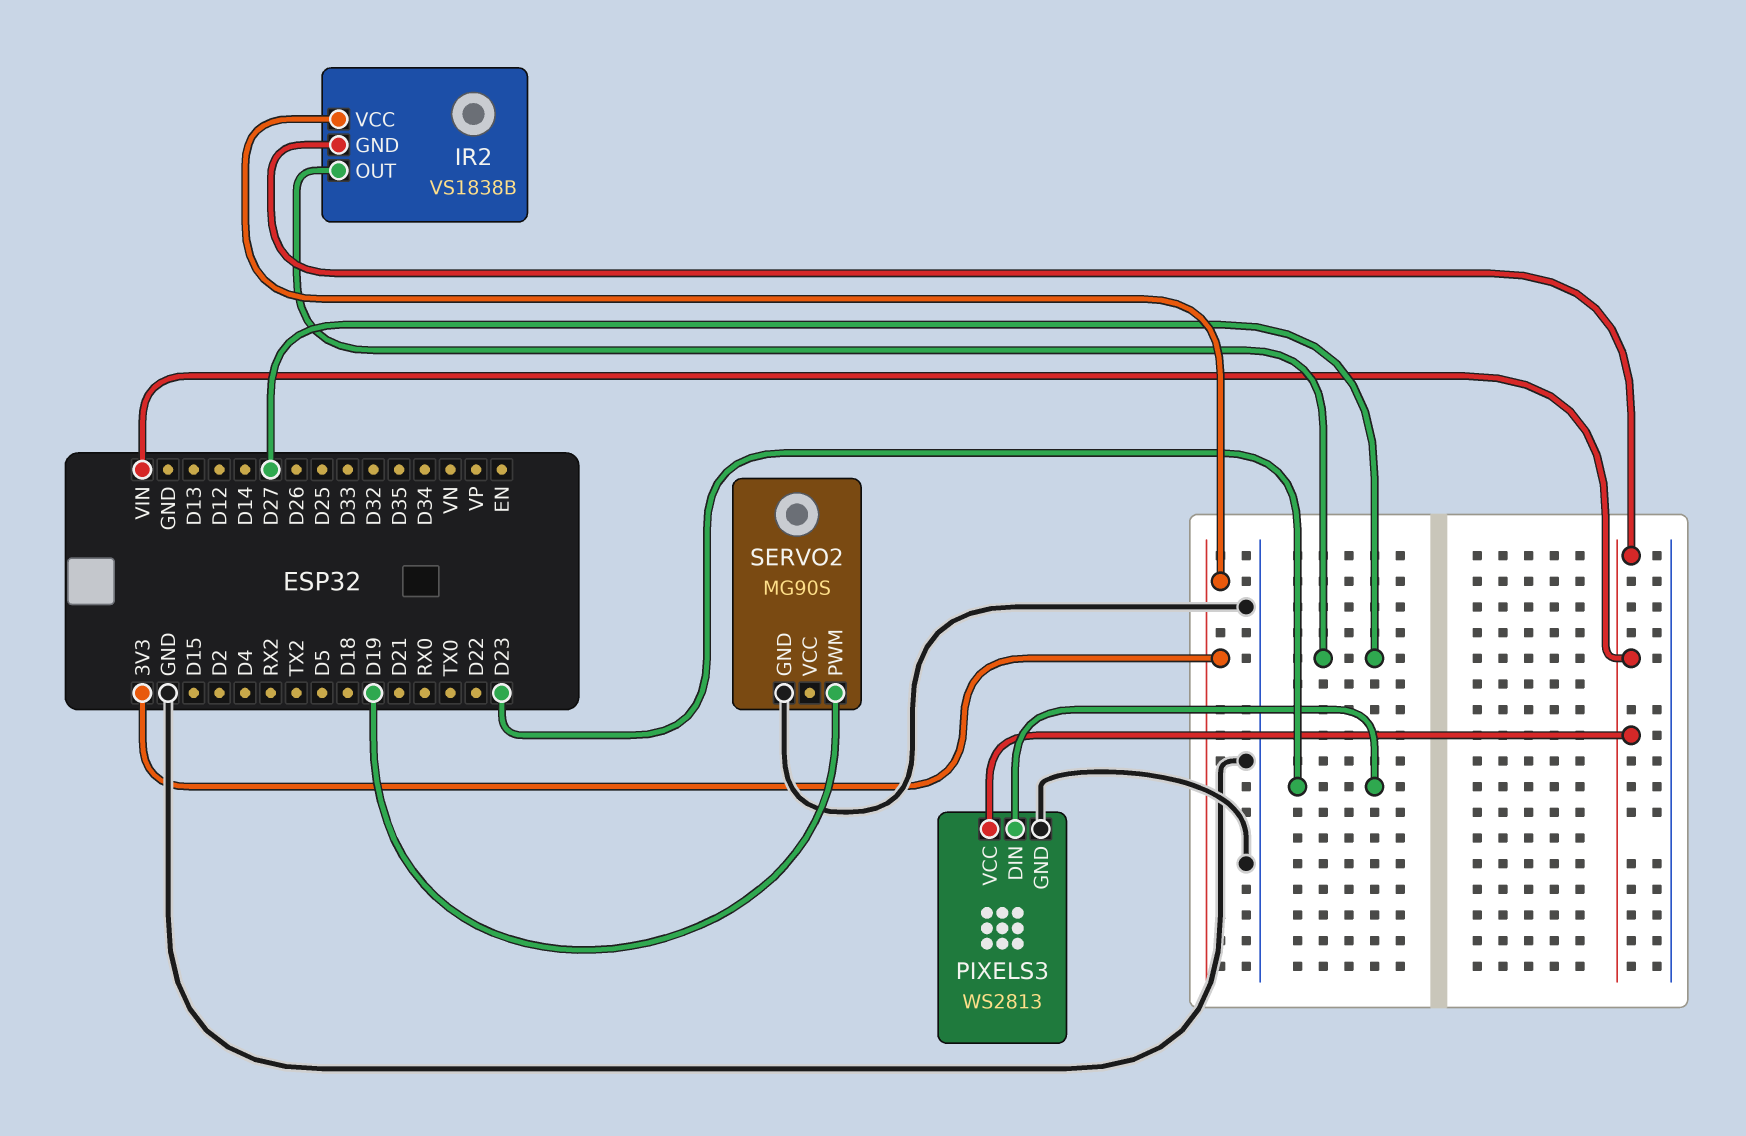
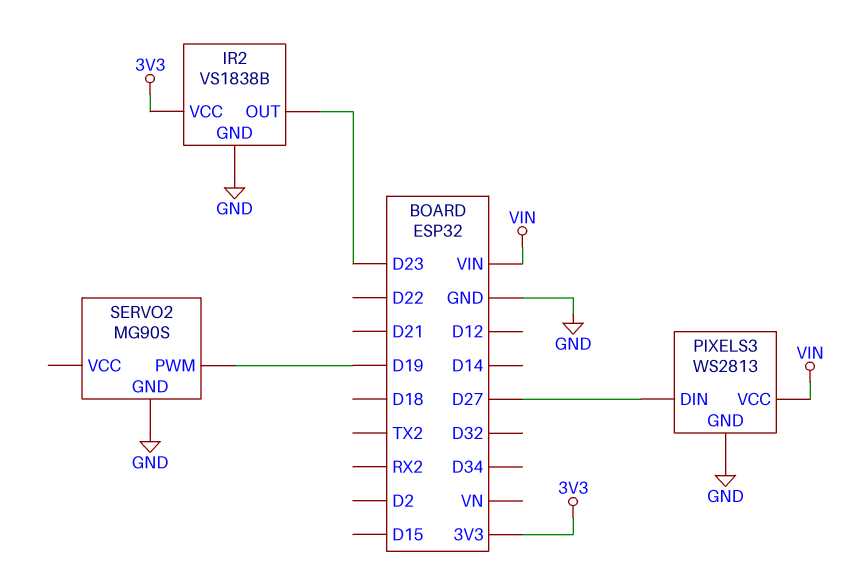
IR2 pin GND: VIN -> GND
IR2 pin OUT: D27 -> D23
PIXELS3 pin DIN: D23 -> D27

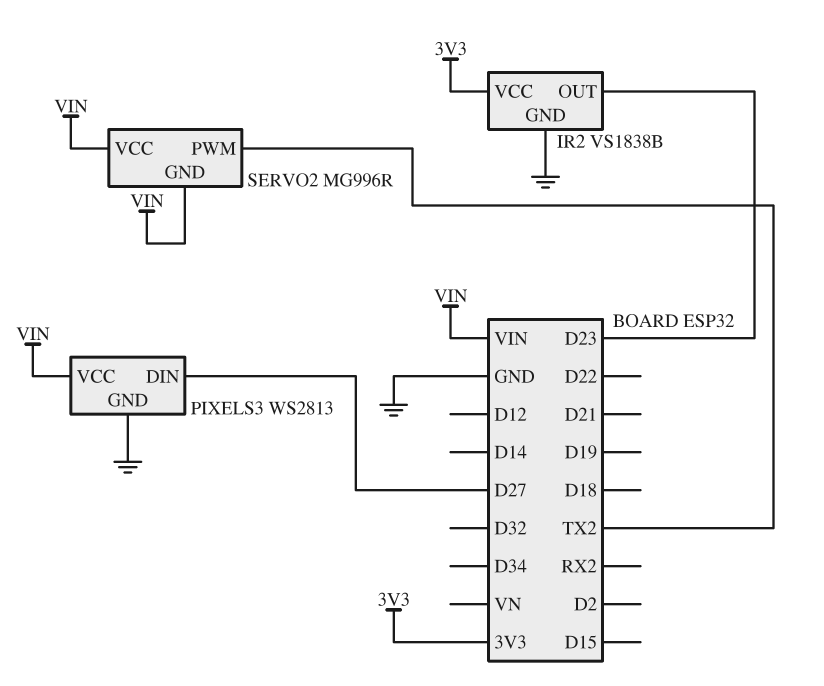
SERVO2: MG90S -> MG996R
SERVO2 pin GND: GND -> VIN
SERVO2 pin PWM: D19 -> TX2
SERVO2 pin VCC: none -> VIN

